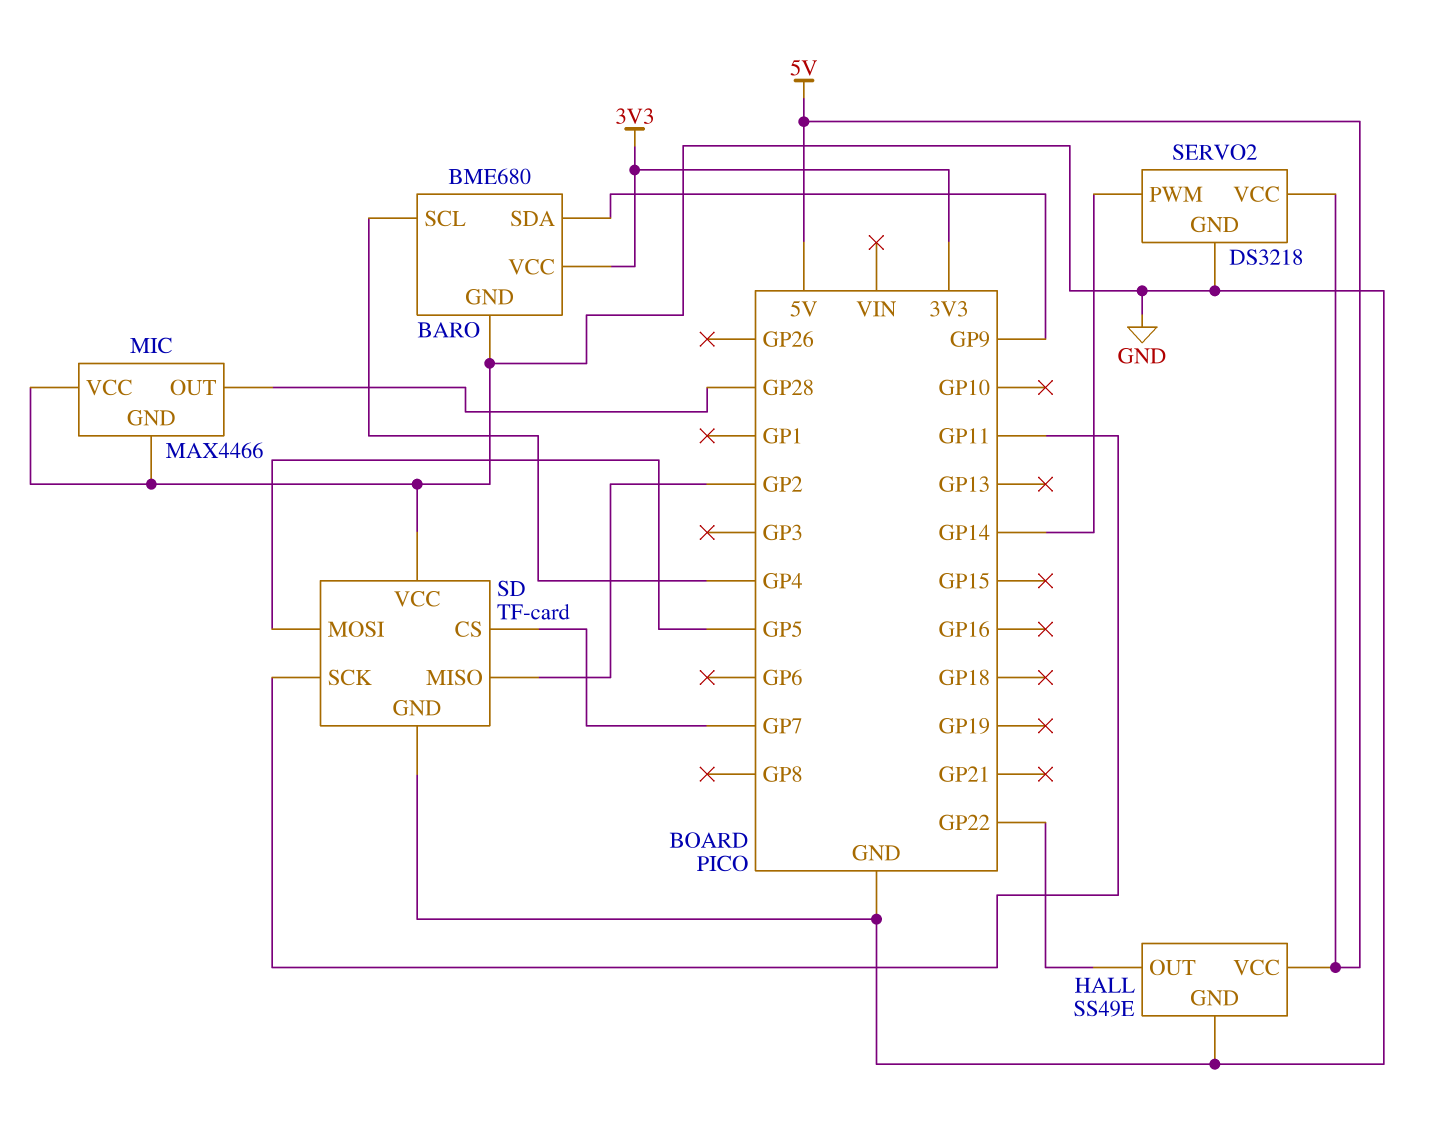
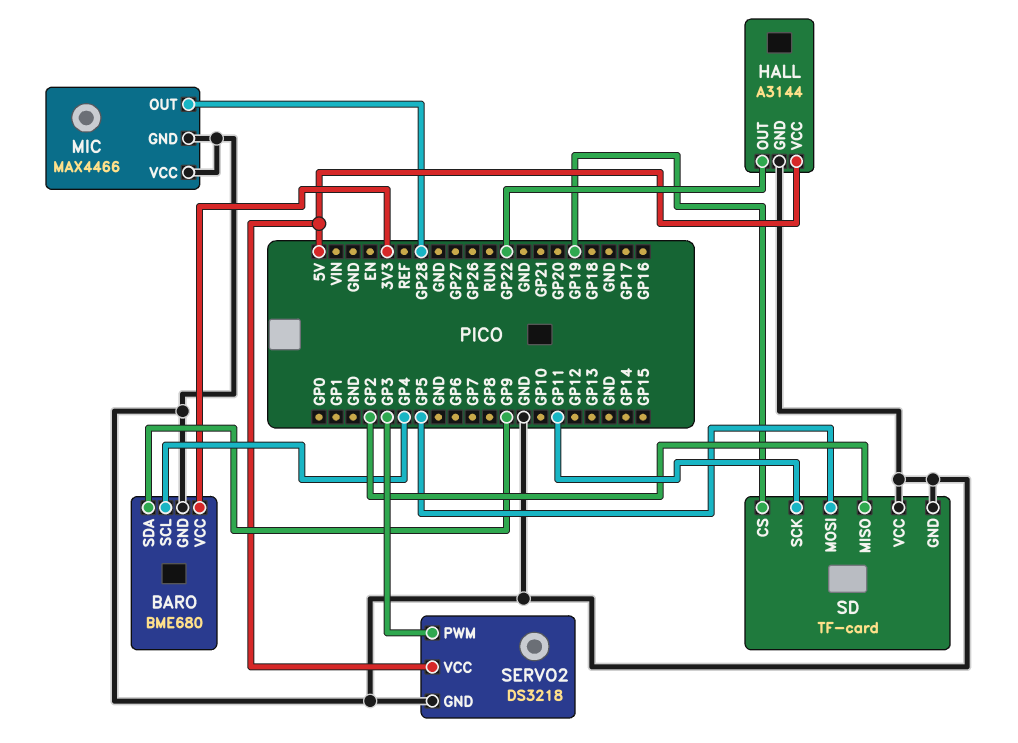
HALL: SS49E -> A3144
SD pin CS: GP7 -> GP19
SERVO2 pin PWM: GP14 -> GP3

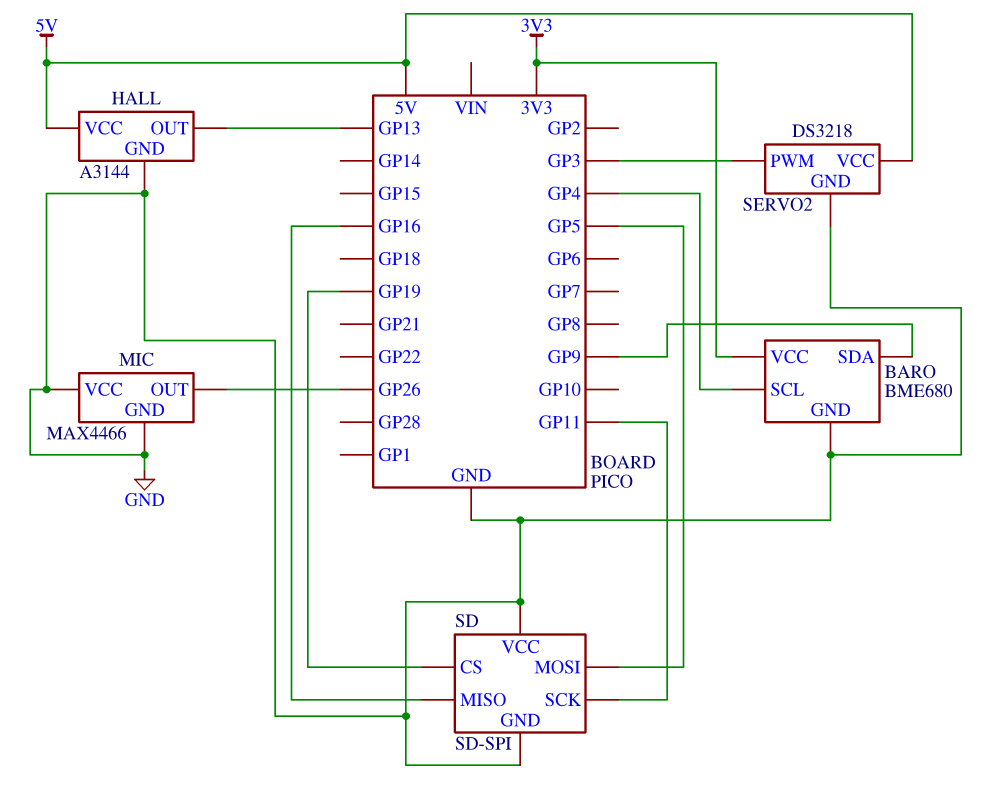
HALL pin OUT: GP22 -> GP13
MIC pin OUT: GP28 -> GP26
SD: TF-card -> SD-SPI
SD pin MISO: GP2 -> GP16

